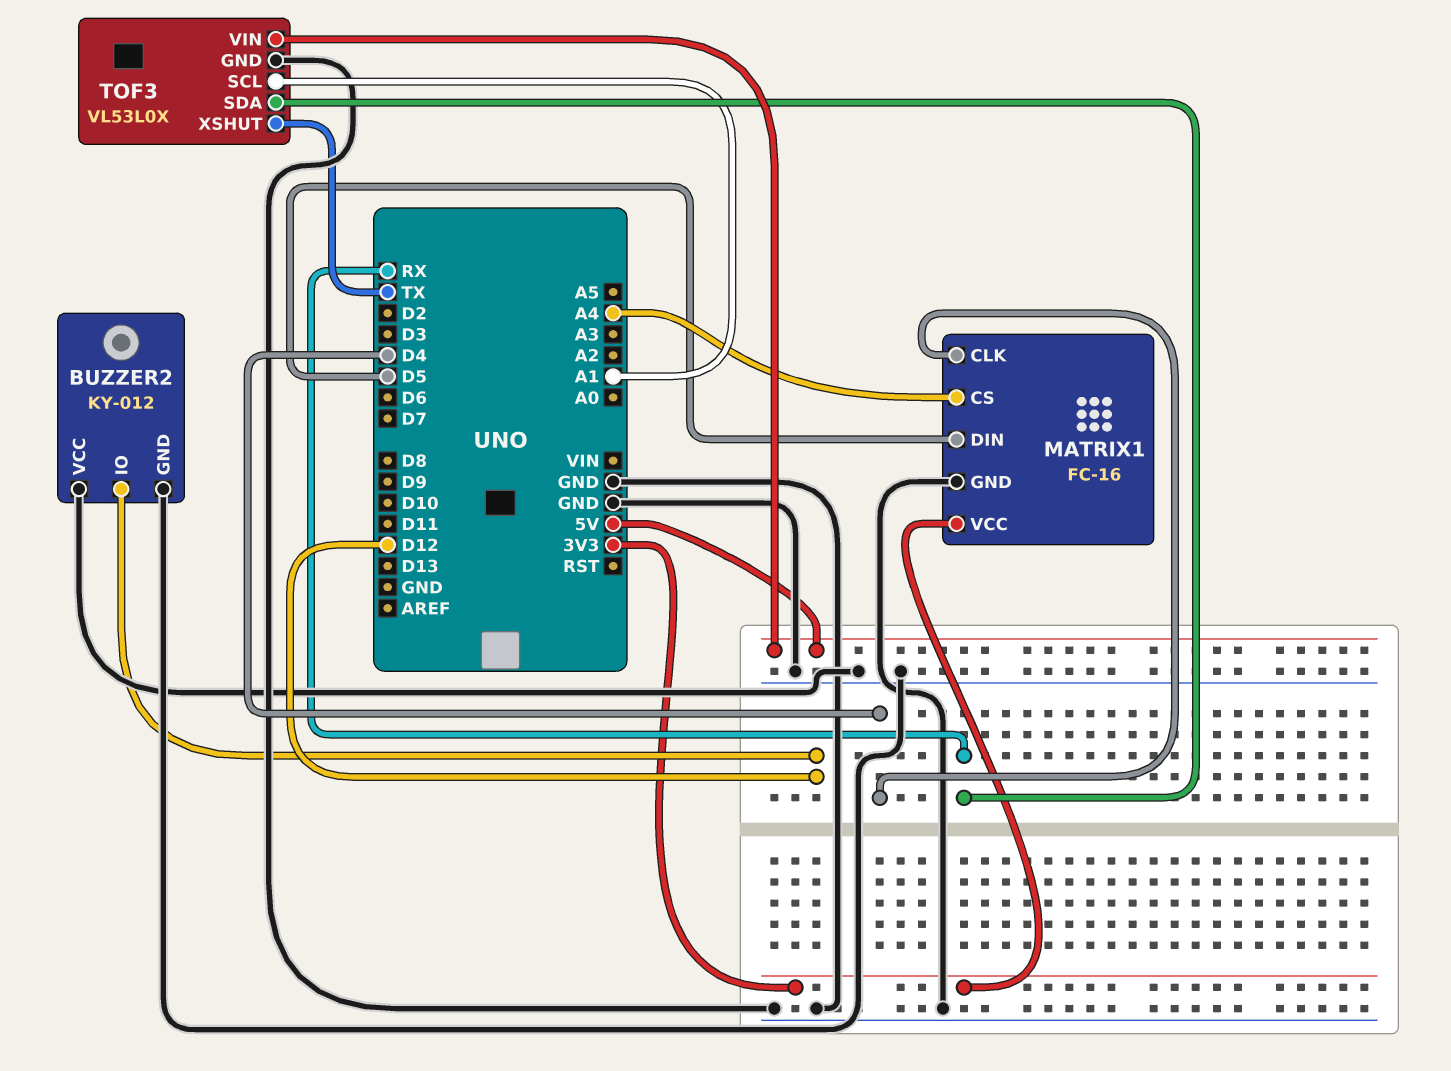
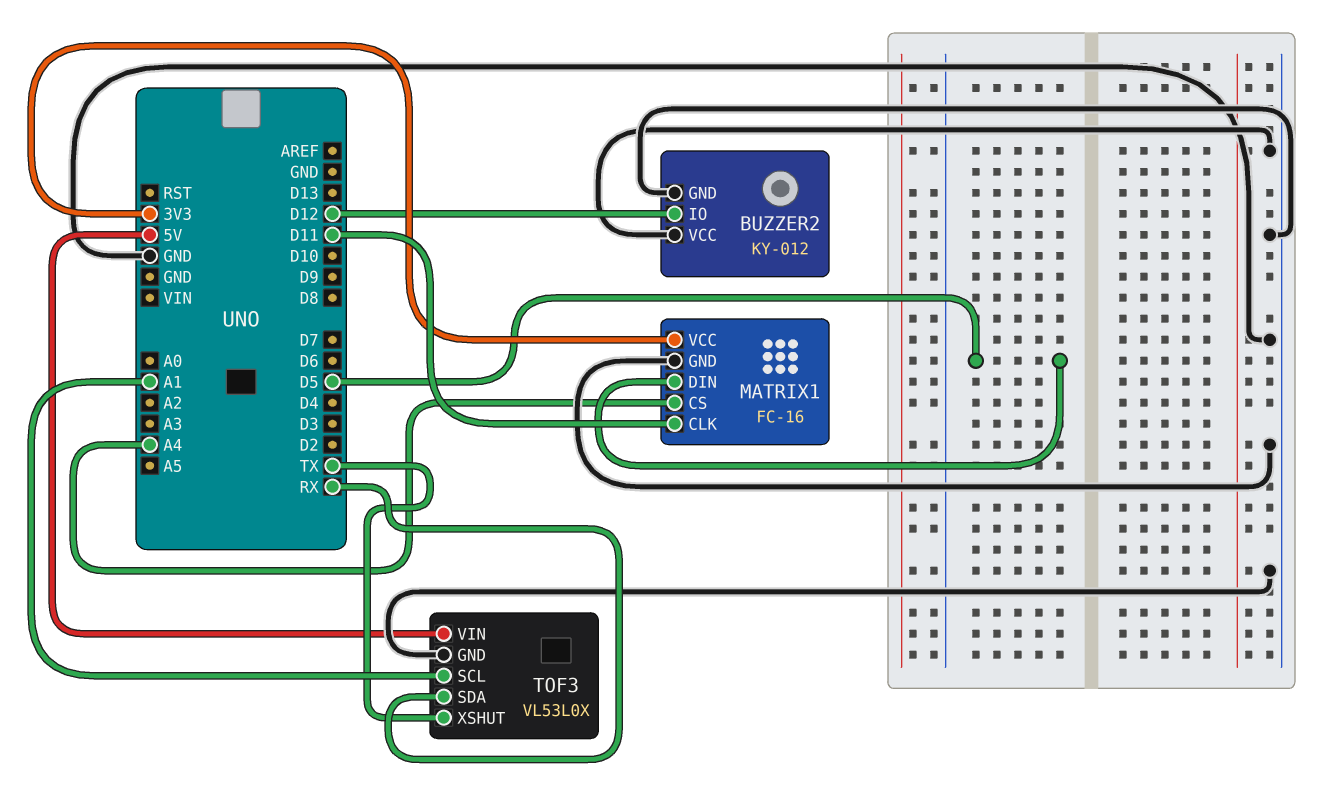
MATRIX1 pin CLK: D4 -> D11

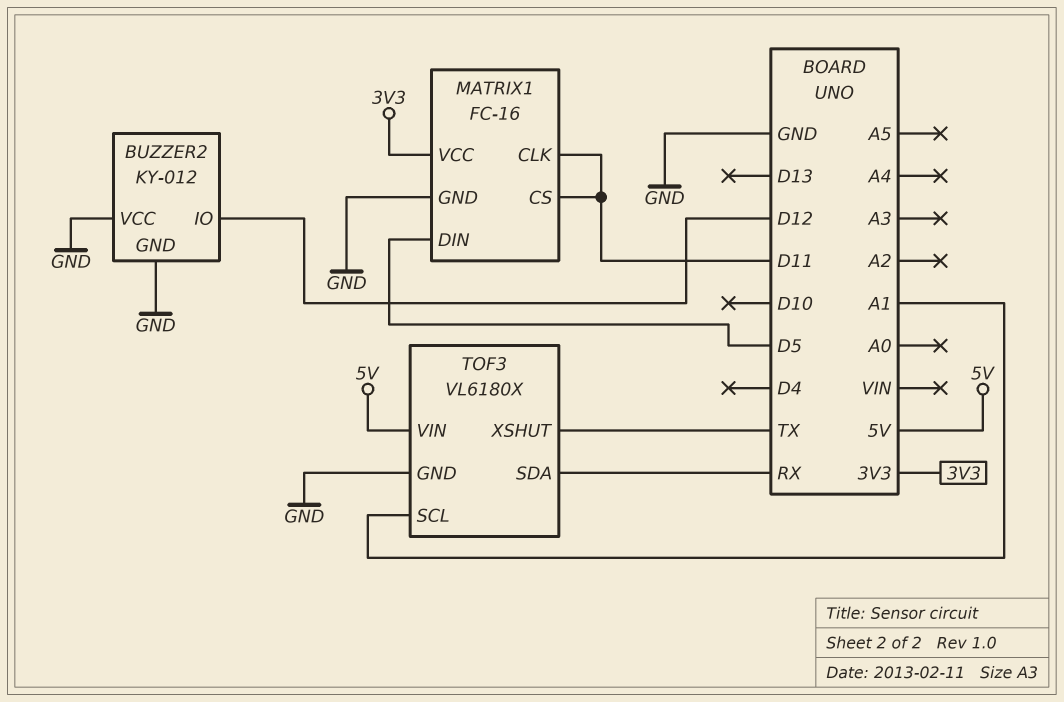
MATRIX1 pin CS: A4 -> D11
TOF3: VL53L0X -> VL6180X

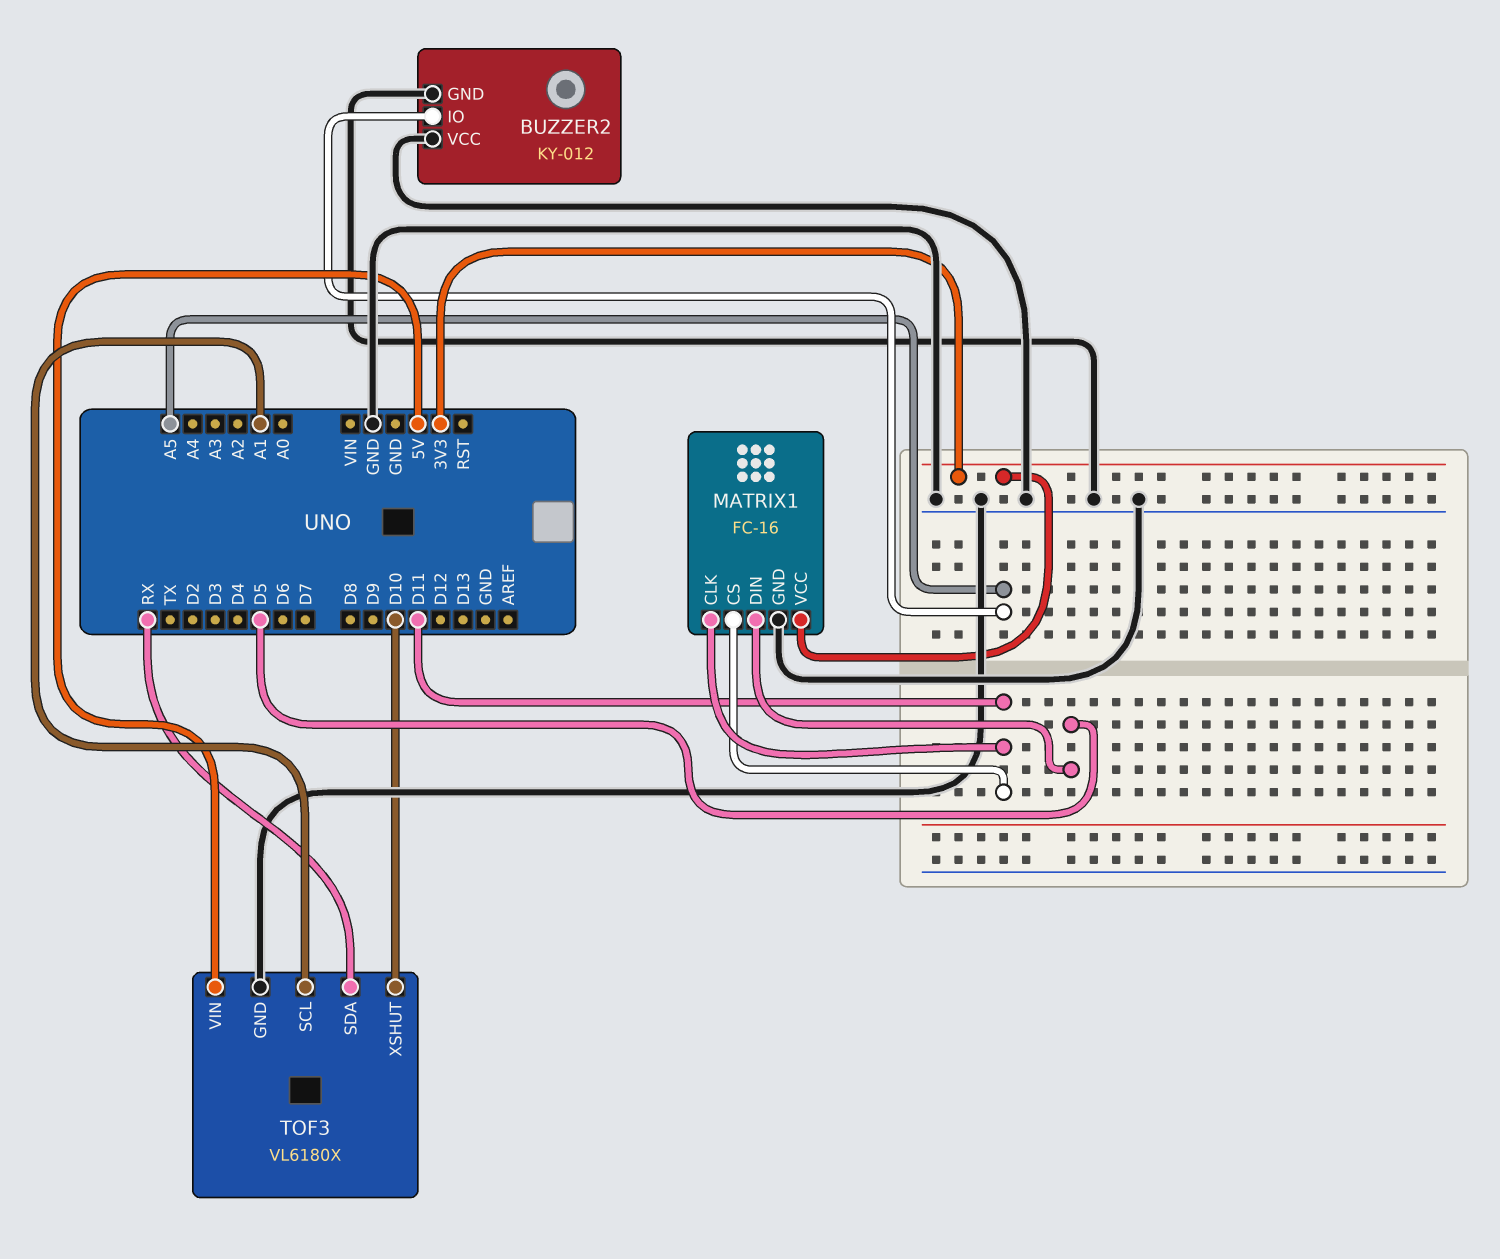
BUZZER2 pin IO: D12 -> A5
TOF3 pin XSHUT: TX -> D10

